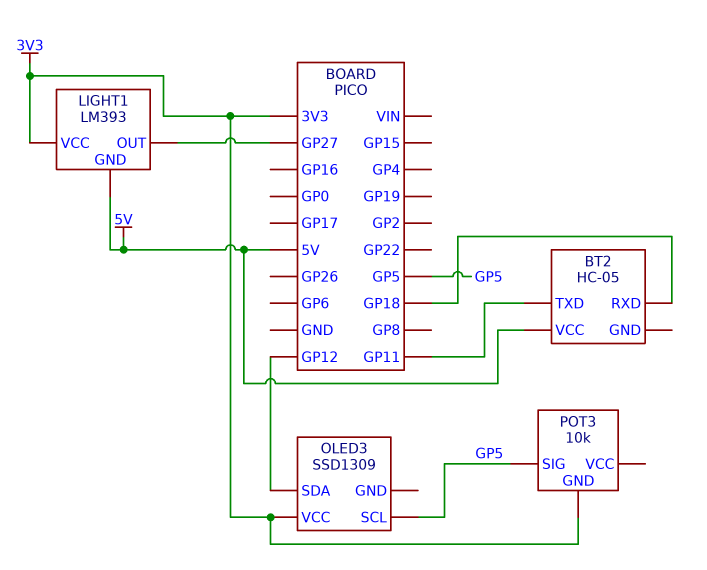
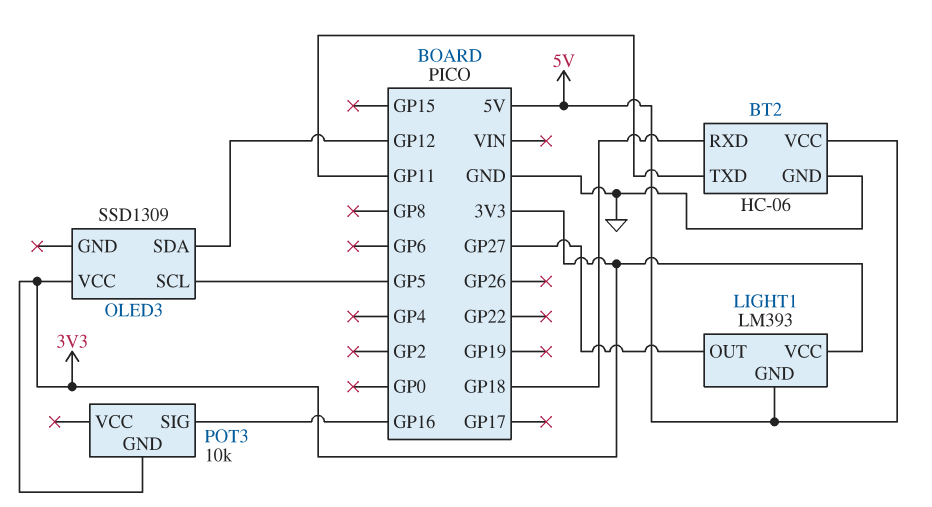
BT2: HC-05 -> HC-06
BT2 pin GND: none -> GND
POT3 pin SIG: GP5 -> GP16

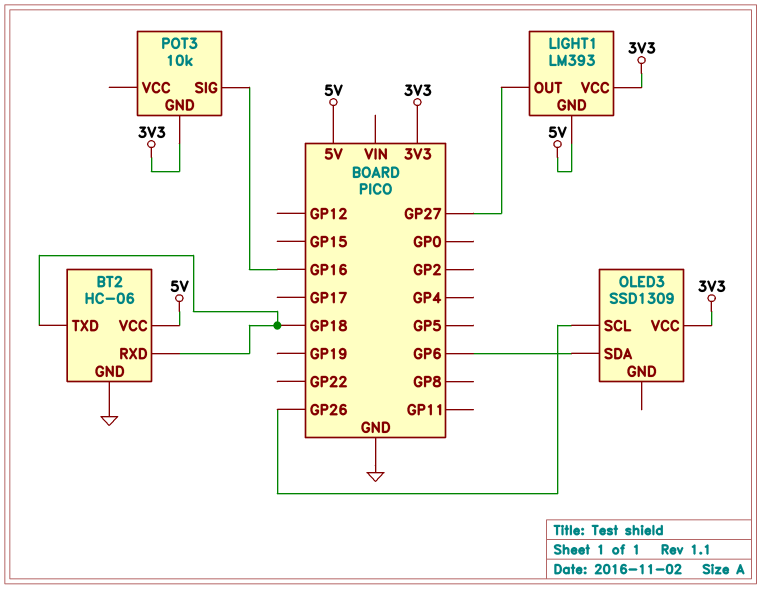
BT2 pin TXD: GP11 -> GP18
OLED3 pin SCL: GP5 -> GP26
OLED3 pin SDA: GP12 -> GP6

